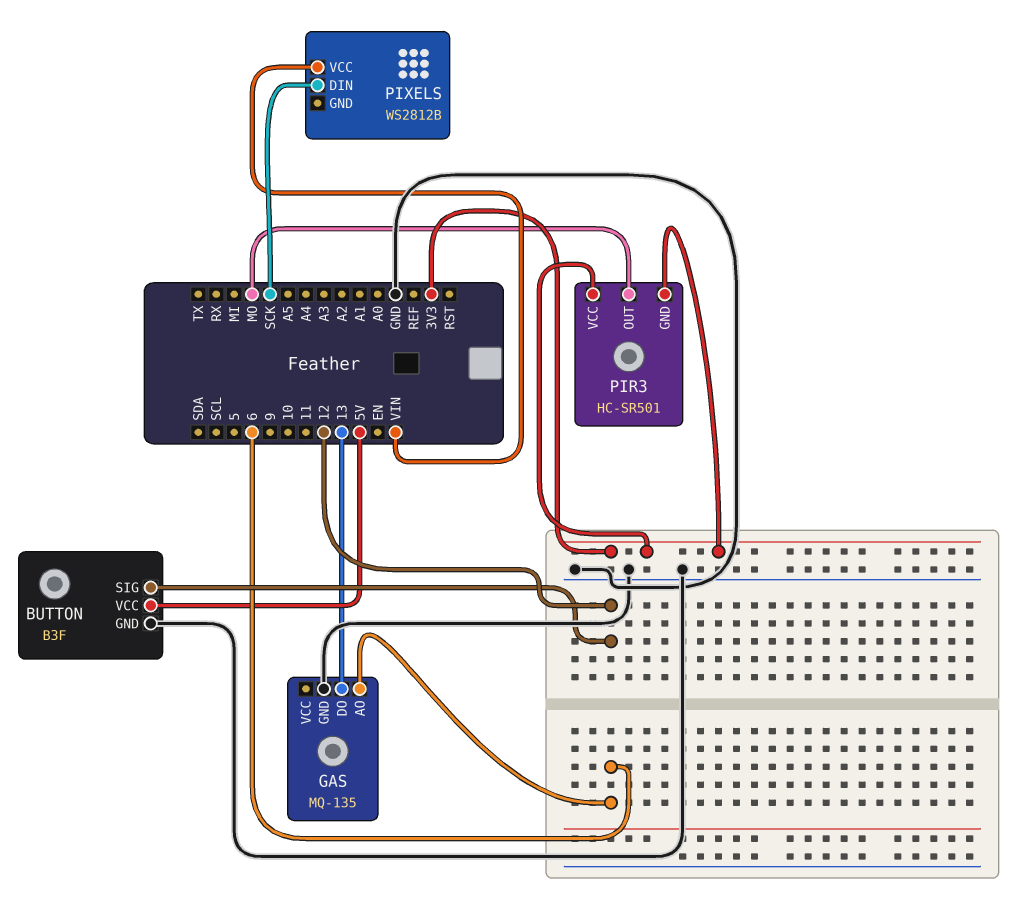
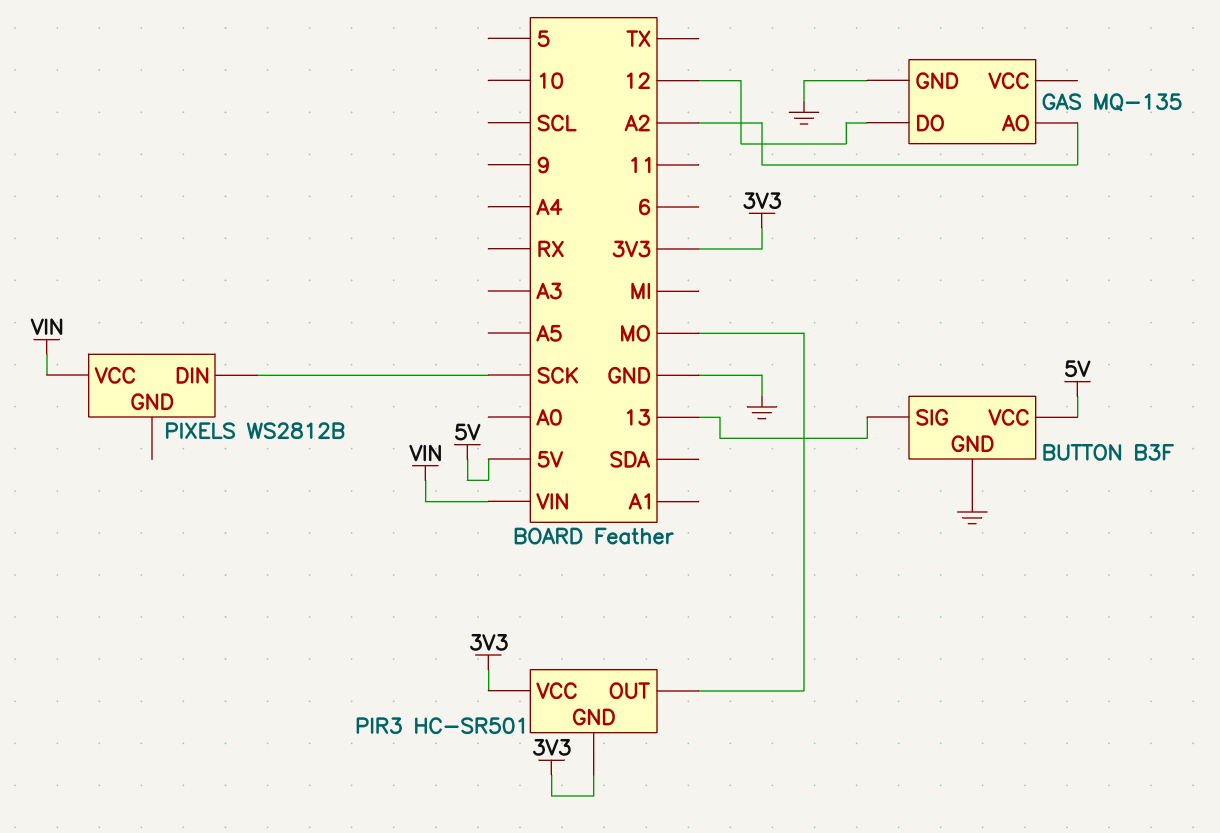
BUTTON pin SIG: 12 -> 13
GAS pin AO: 6 -> A2
GAS pin DO: 13 -> 12

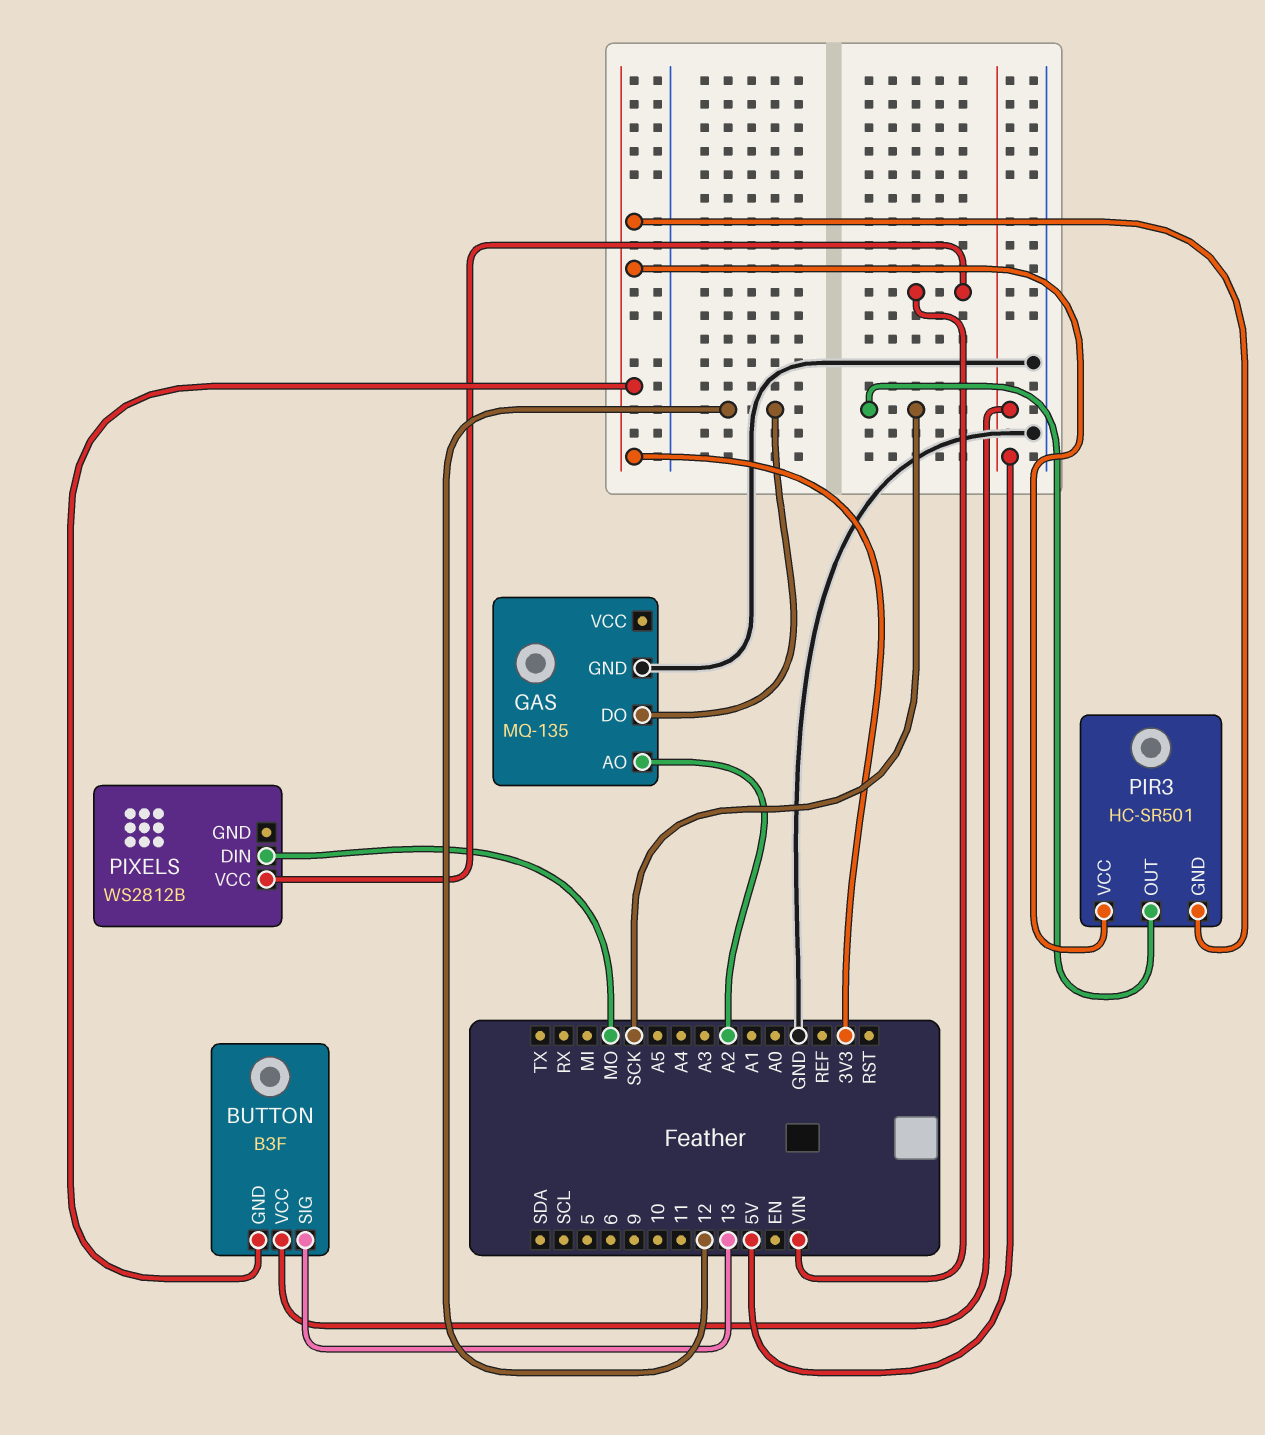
BUTTON pin GND: GND -> 3V3
PIR3 pin OUT: MO -> SCK
PIXELS pin DIN: SCK -> MO

